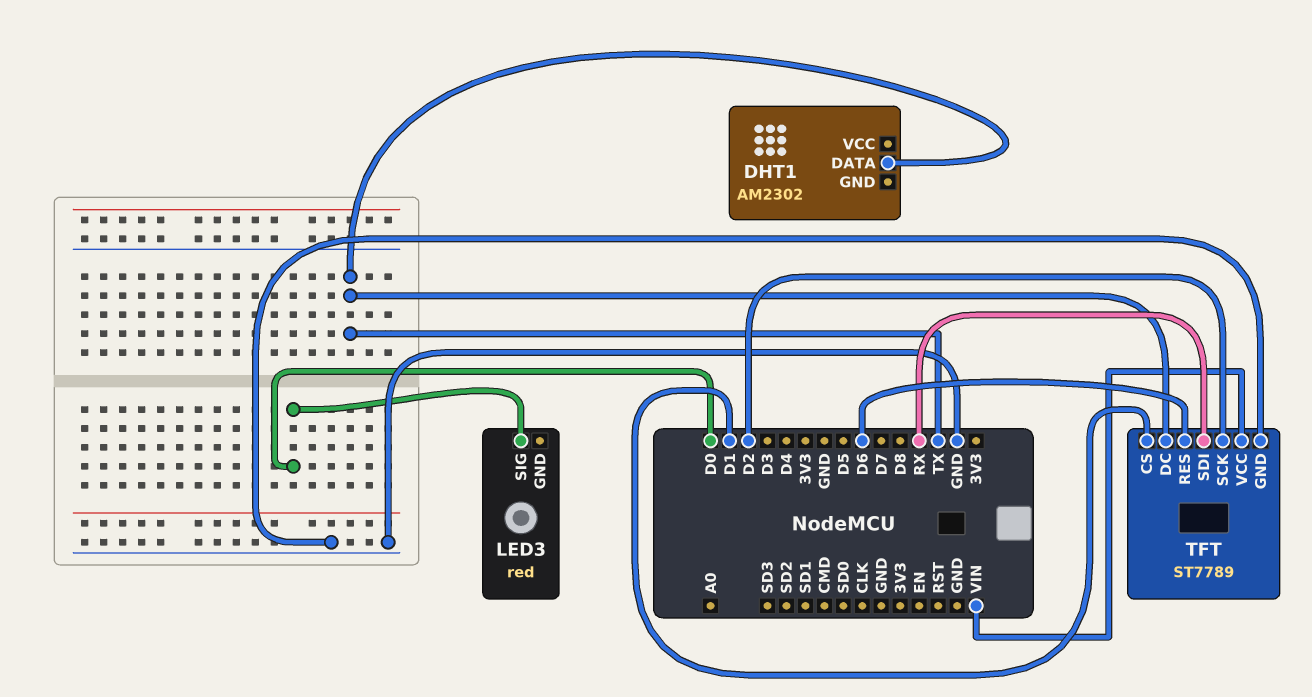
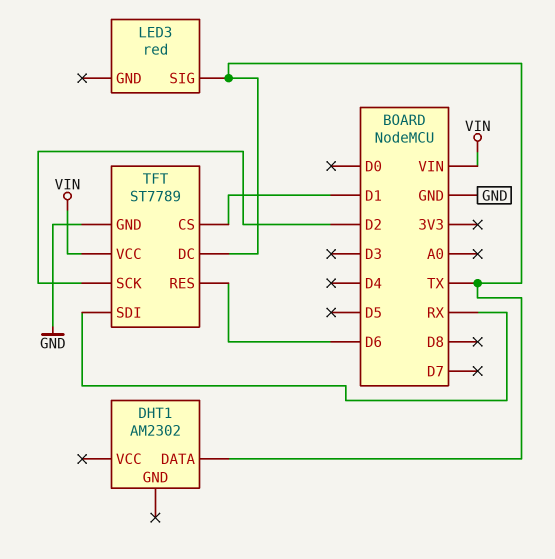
LED3 pin SIG: D0 -> TX

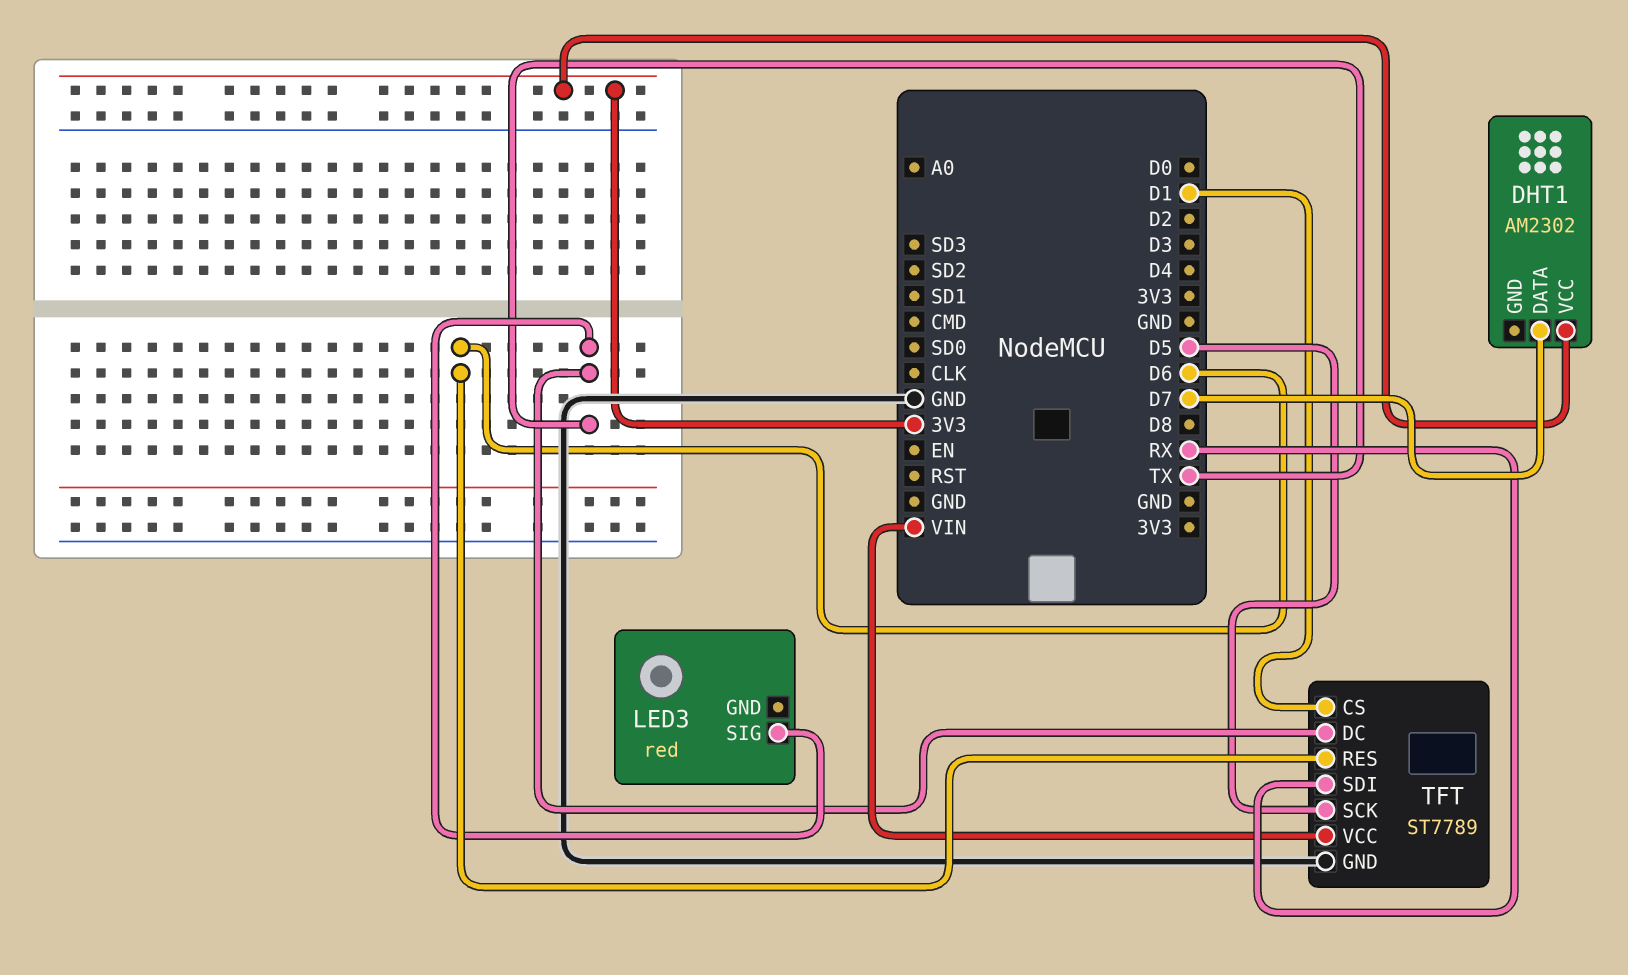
DHT1 pin DATA: TX -> D7
DHT1 pin VCC: none -> 3V3
TFT pin SCK: D2 -> D5

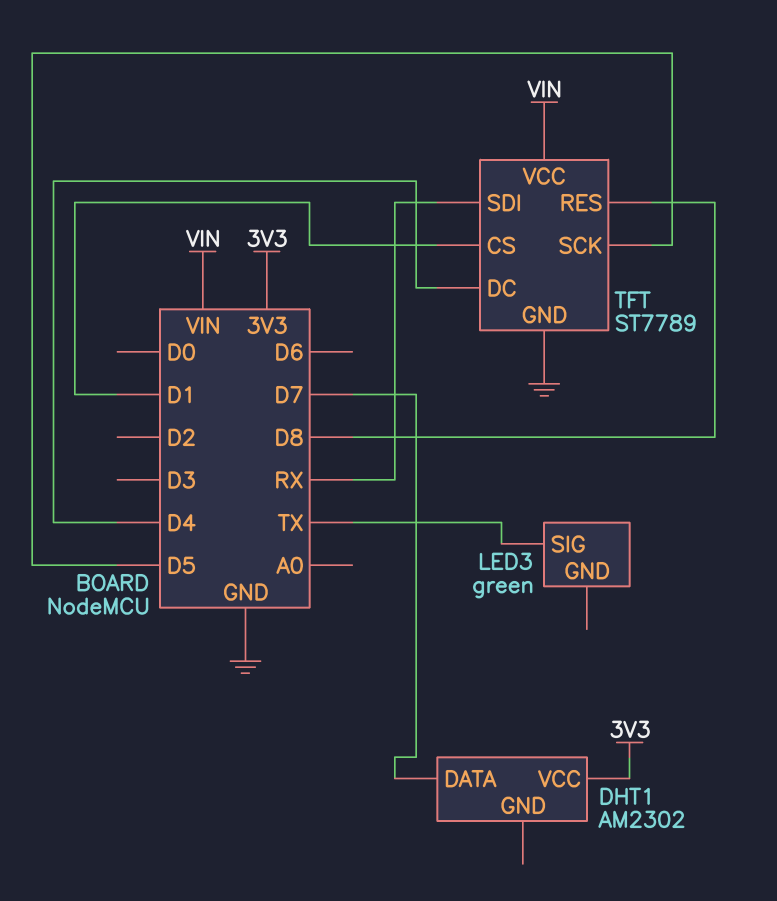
LED3: red -> green
TFT pin DC: TX -> D4
TFT pin RES: D6 -> D8

